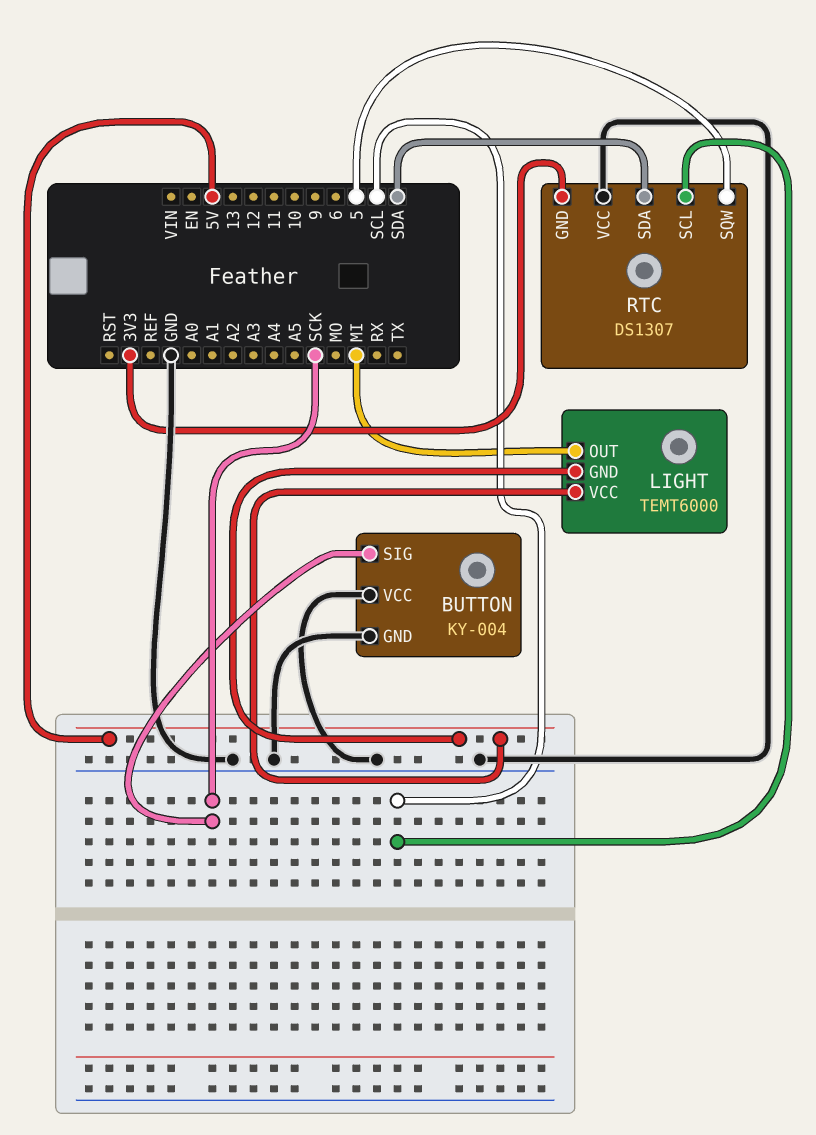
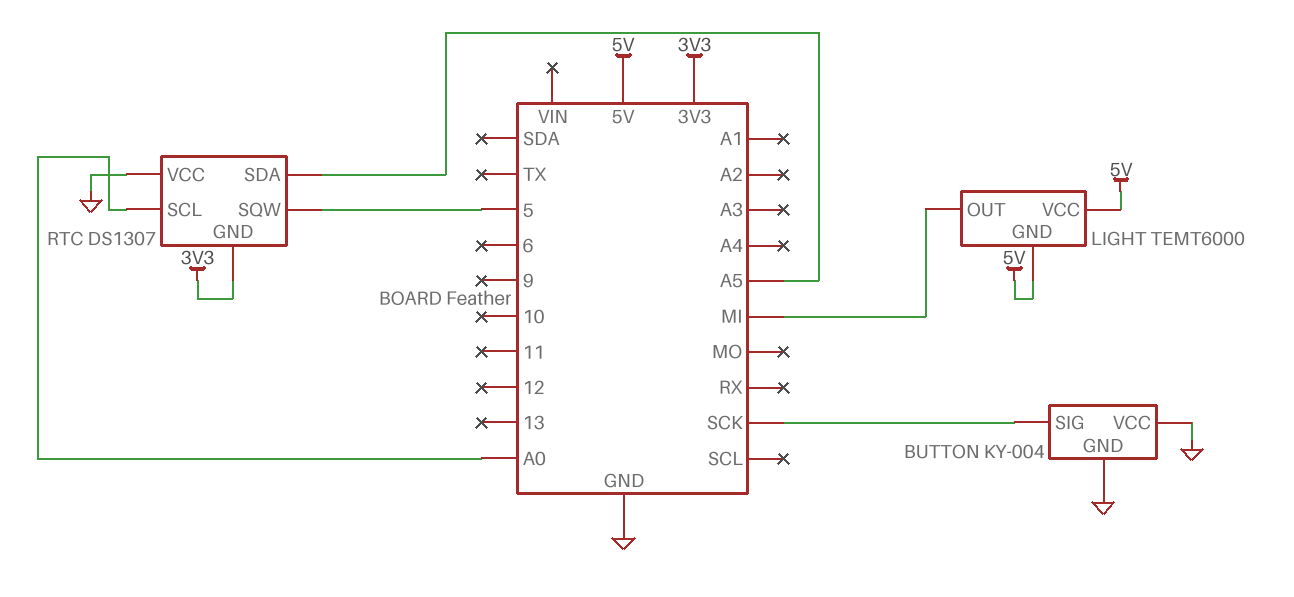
RTC pin SCL: SCL -> A0
RTC pin SDA: SDA -> A5

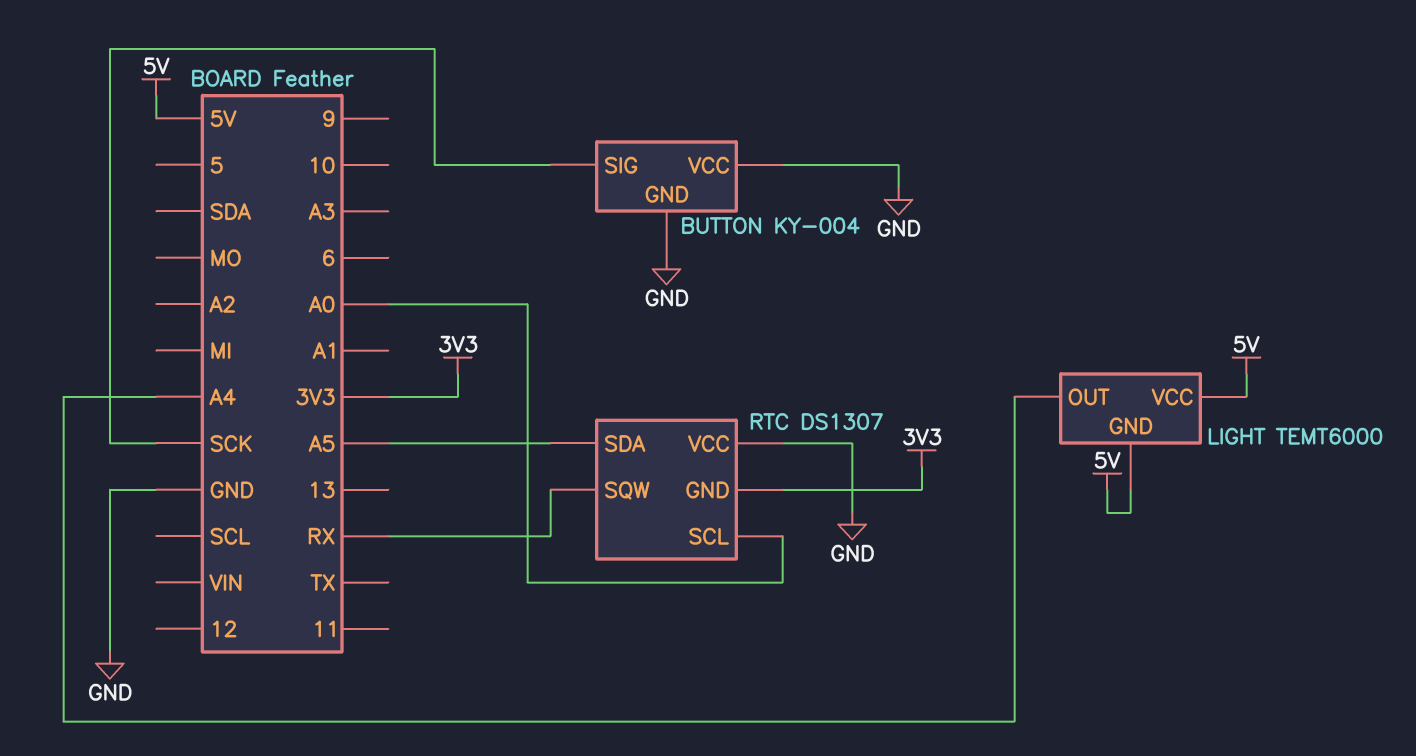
LIGHT pin OUT: MI -> A4
RTC pin SQW: 5 -> RX

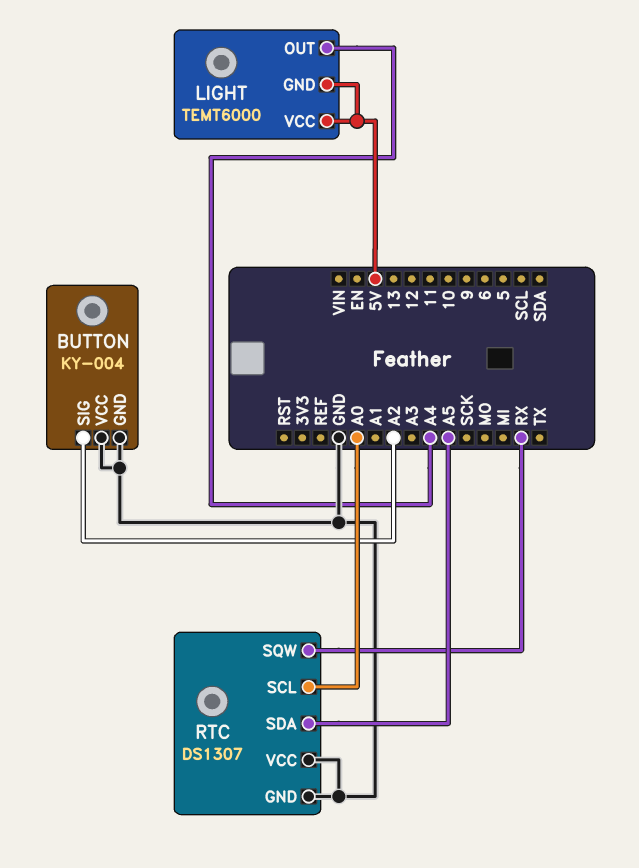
BUTTON pin SIG: SCK -> A2
RTC pin GND: 3V3 -> GND

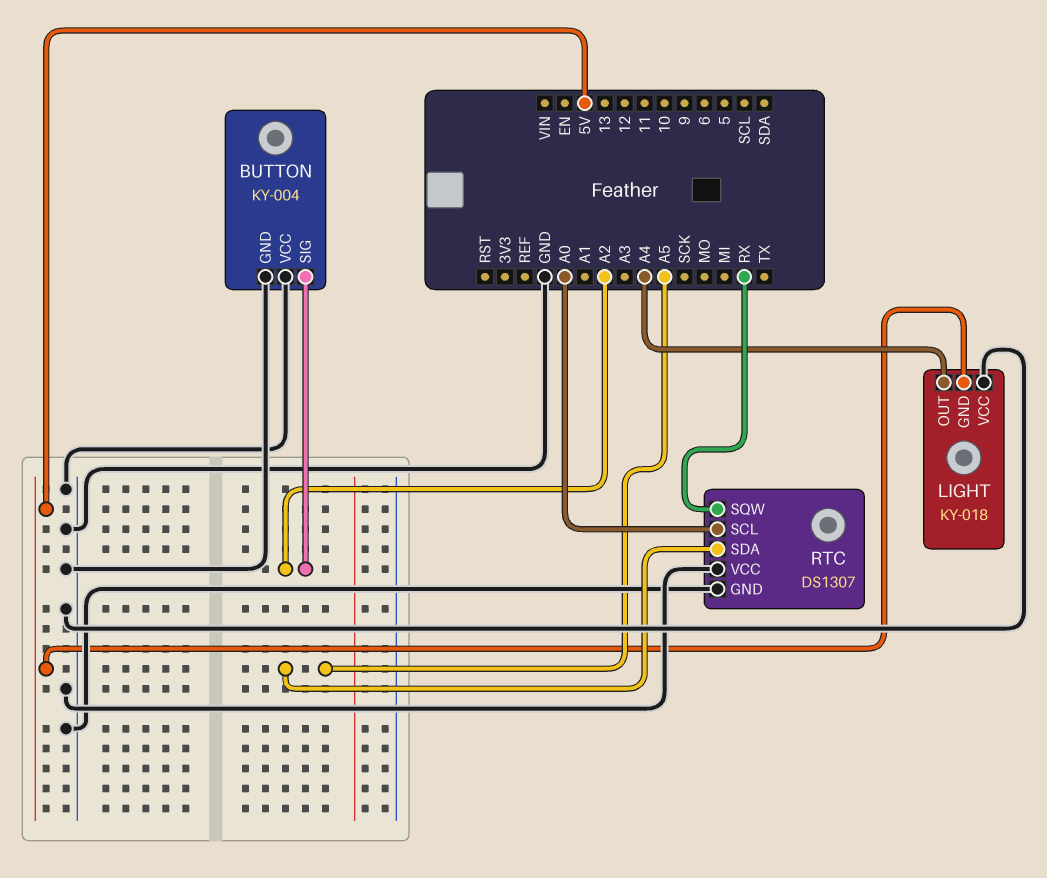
LIGHT: TEMT6000 -> KY-018
LIGHT pin VCC: 5V -> GND

